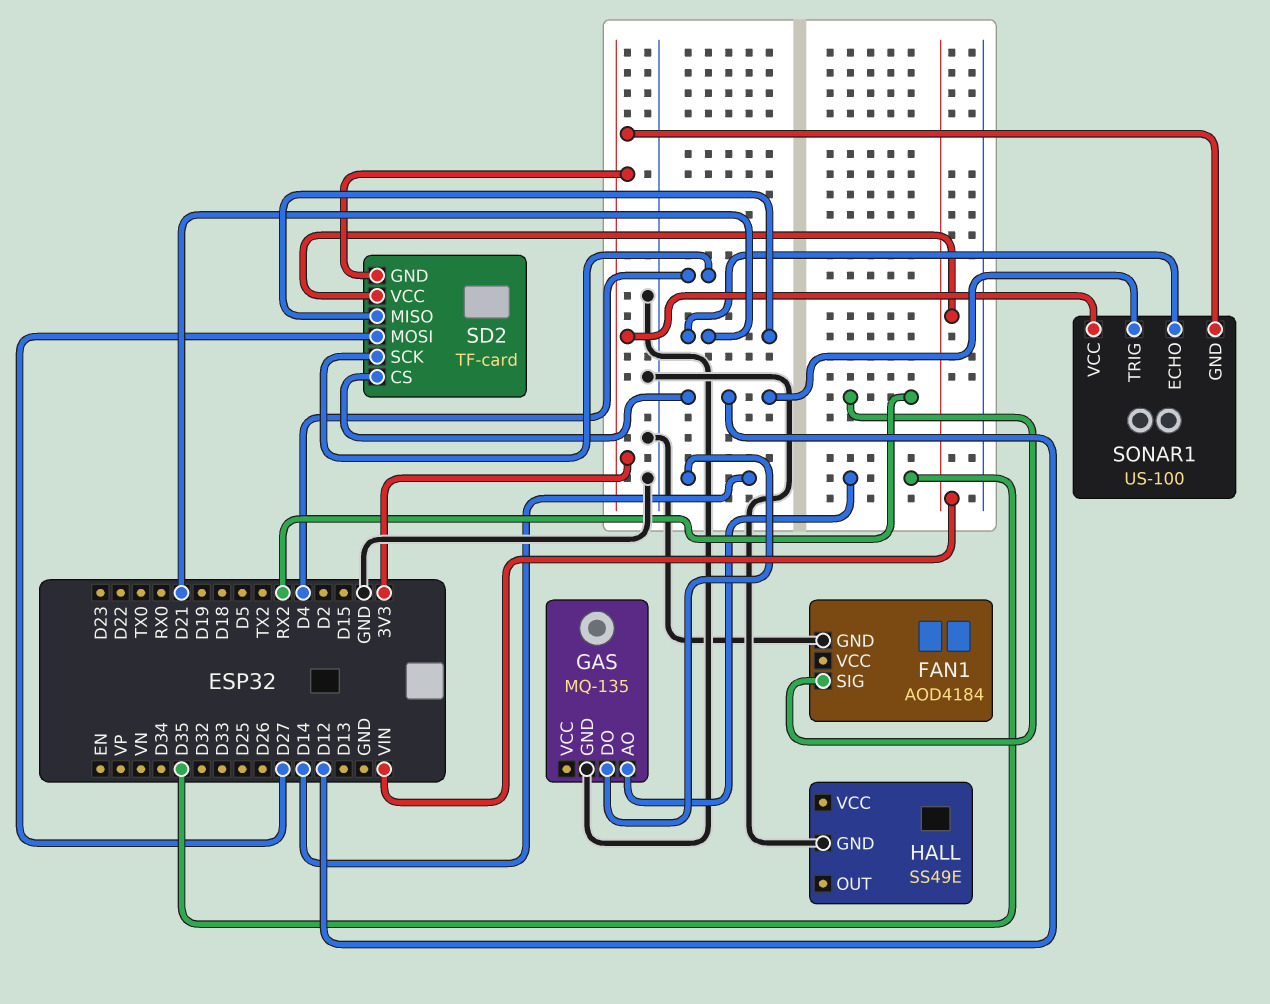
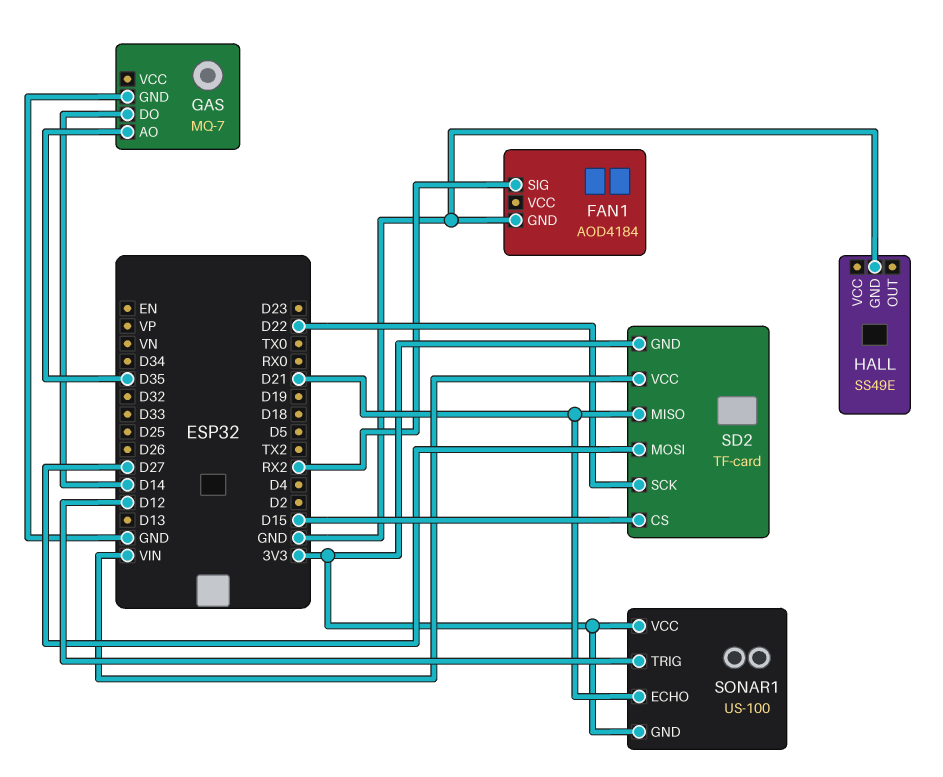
GAS: MQ-135 -> MQ-7
SD2 pin CS: D12 -> D15
SD2 pin SCK: D4 -> D22

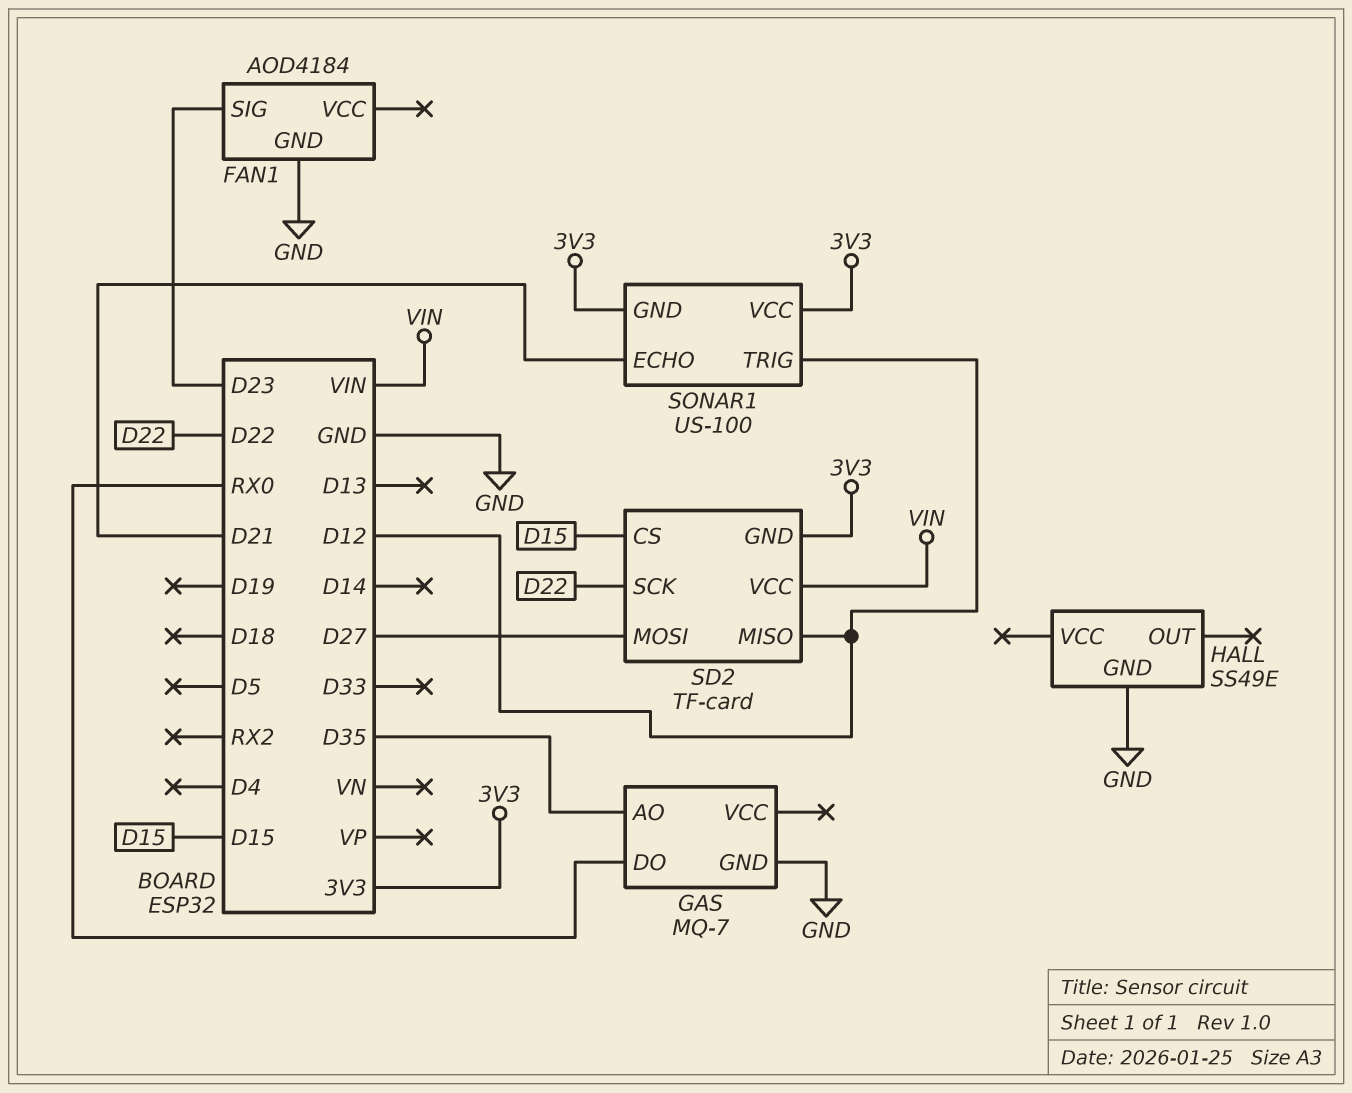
FAN1 pin SIG: RX2 -> D23
GAS pin DO: D14 -> RX0
SD2 pin MISO: D21 -> D12

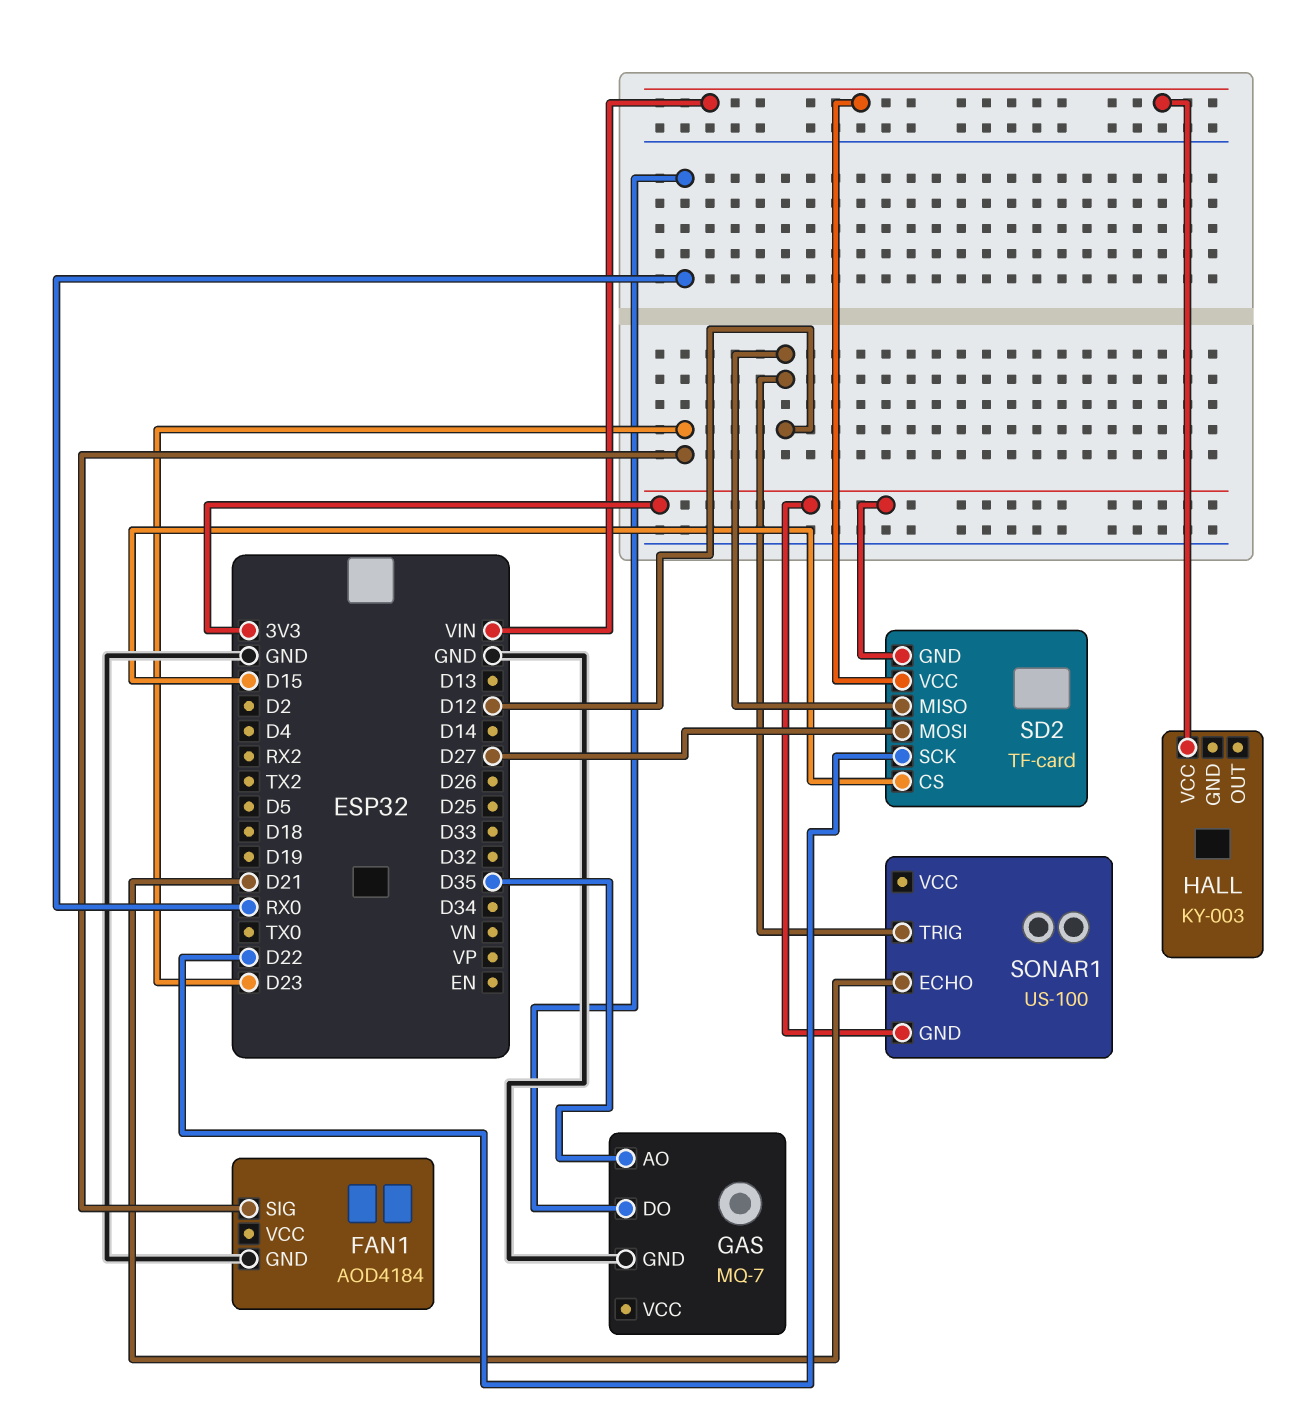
HALL: SS49E -> KY-003
HALL pin GND: GND -> none
HALL pin VCC: none -> VIN
SONAR1 pin VCC: 3V3 -> none

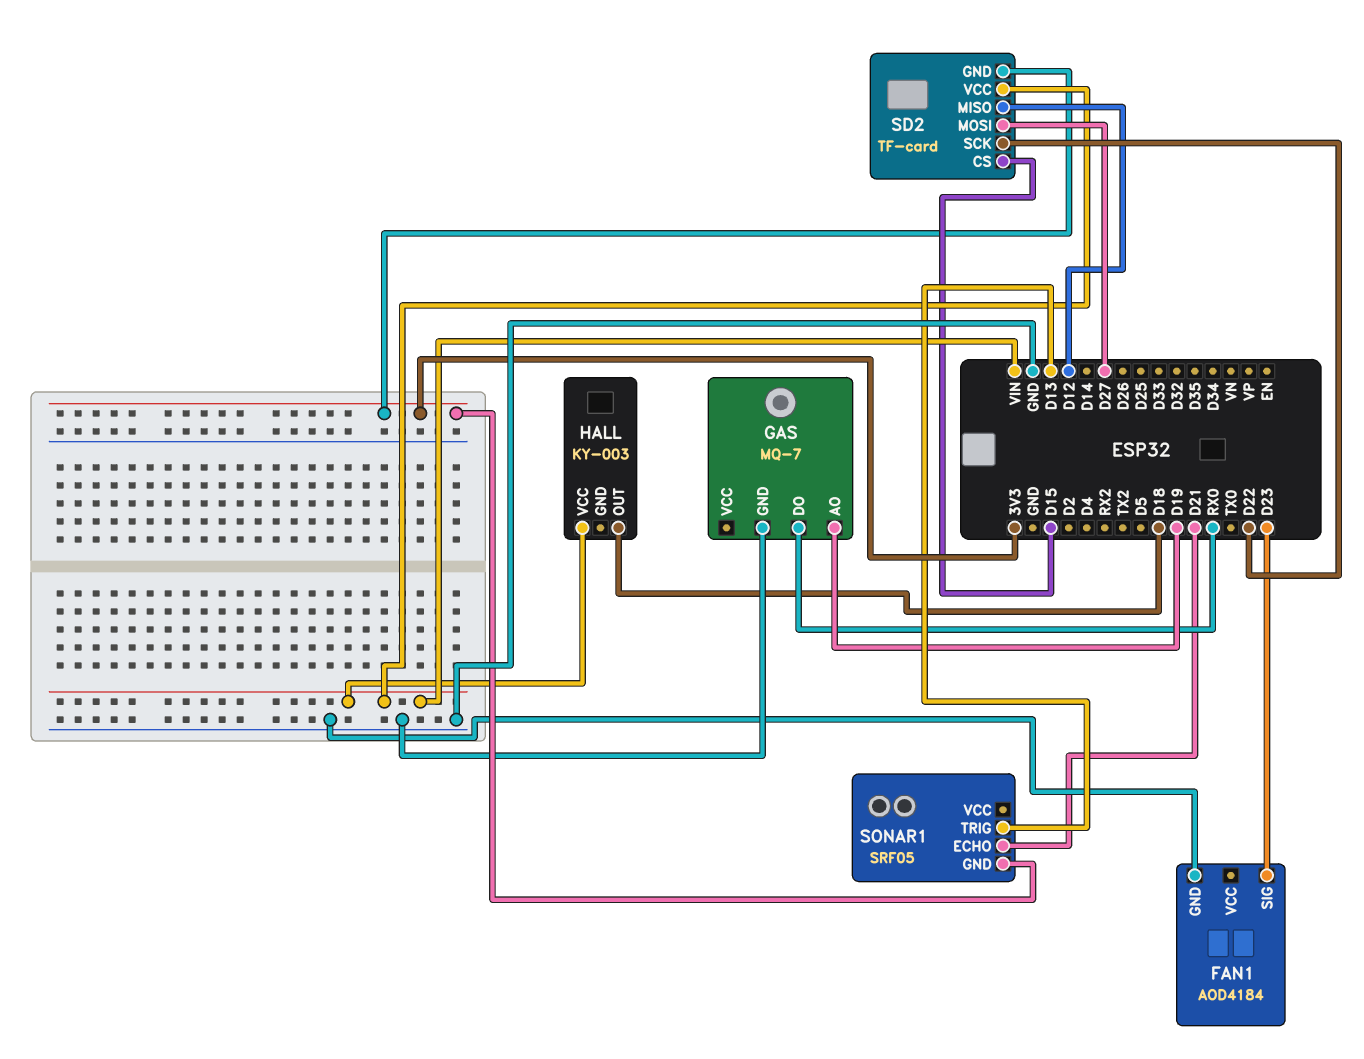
GAS pin AO: D35 -> D19
HALL pin OUT: none -> D18
SONAR1: US-100 -> SRF05
SONAR1 pin TRIG: D12 -> D13

